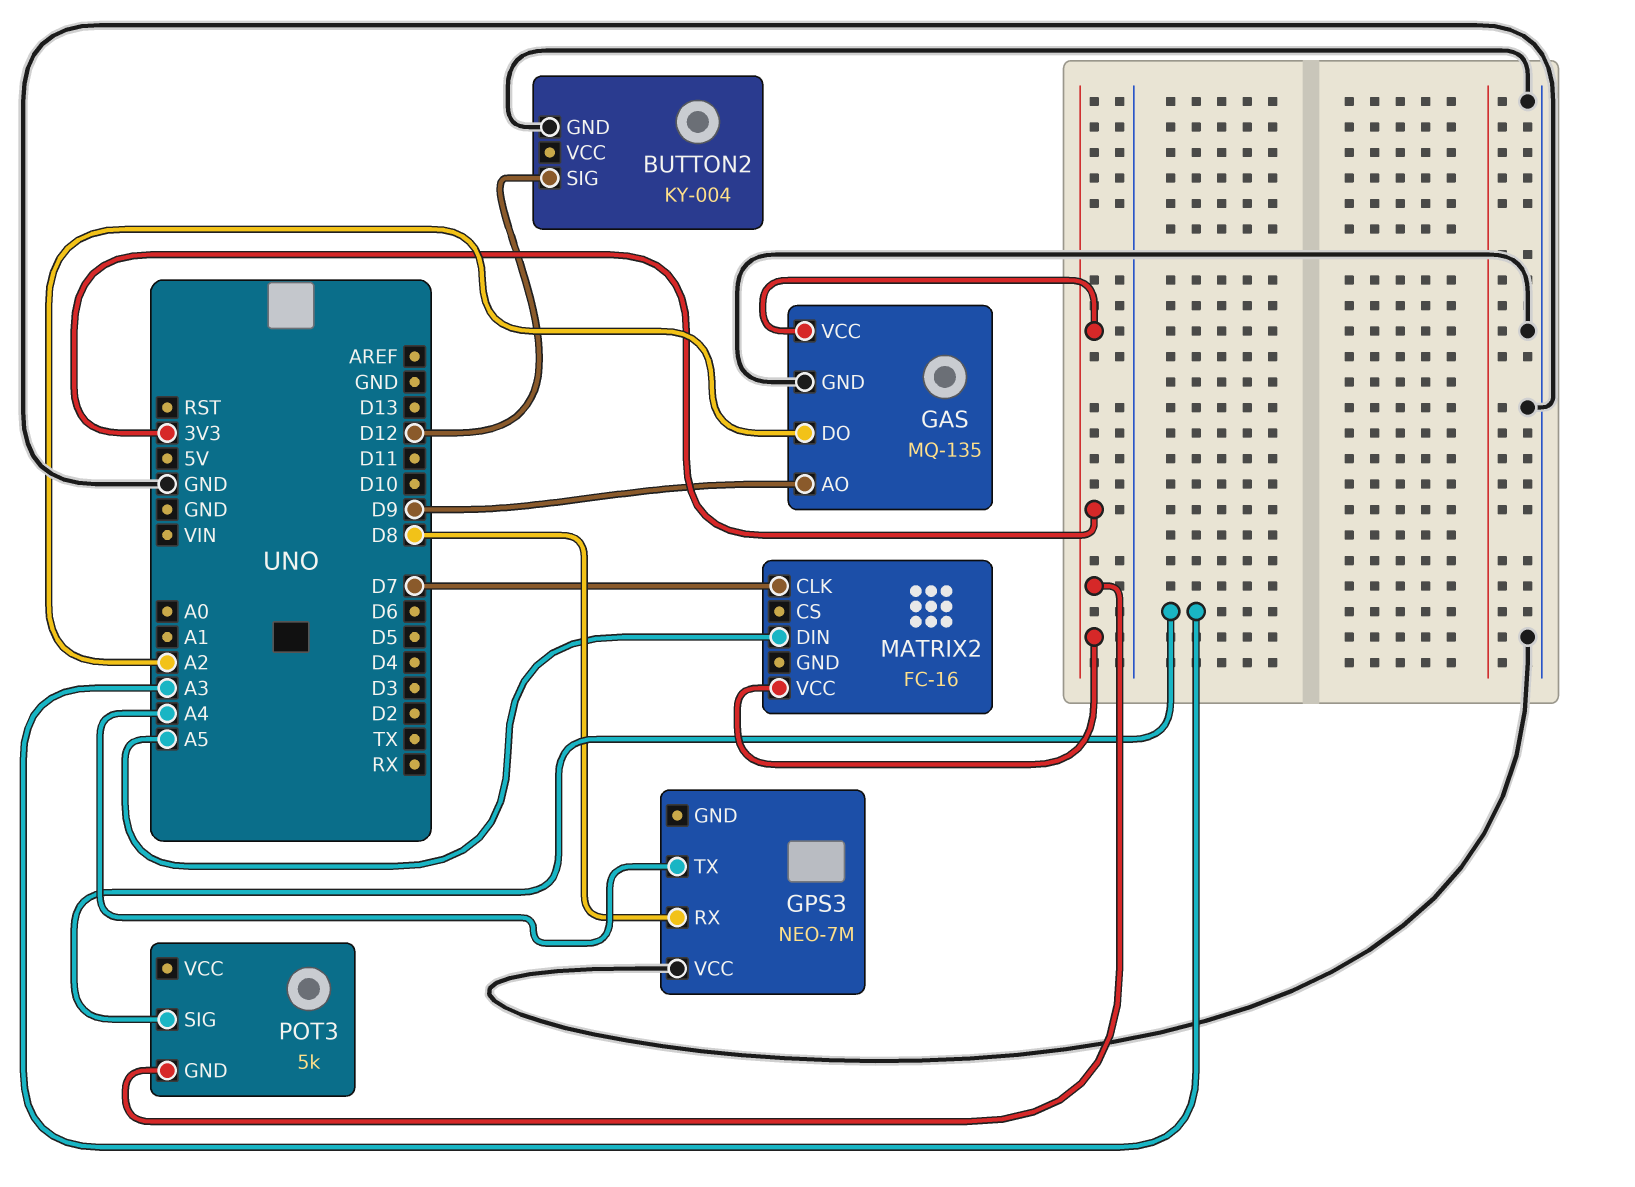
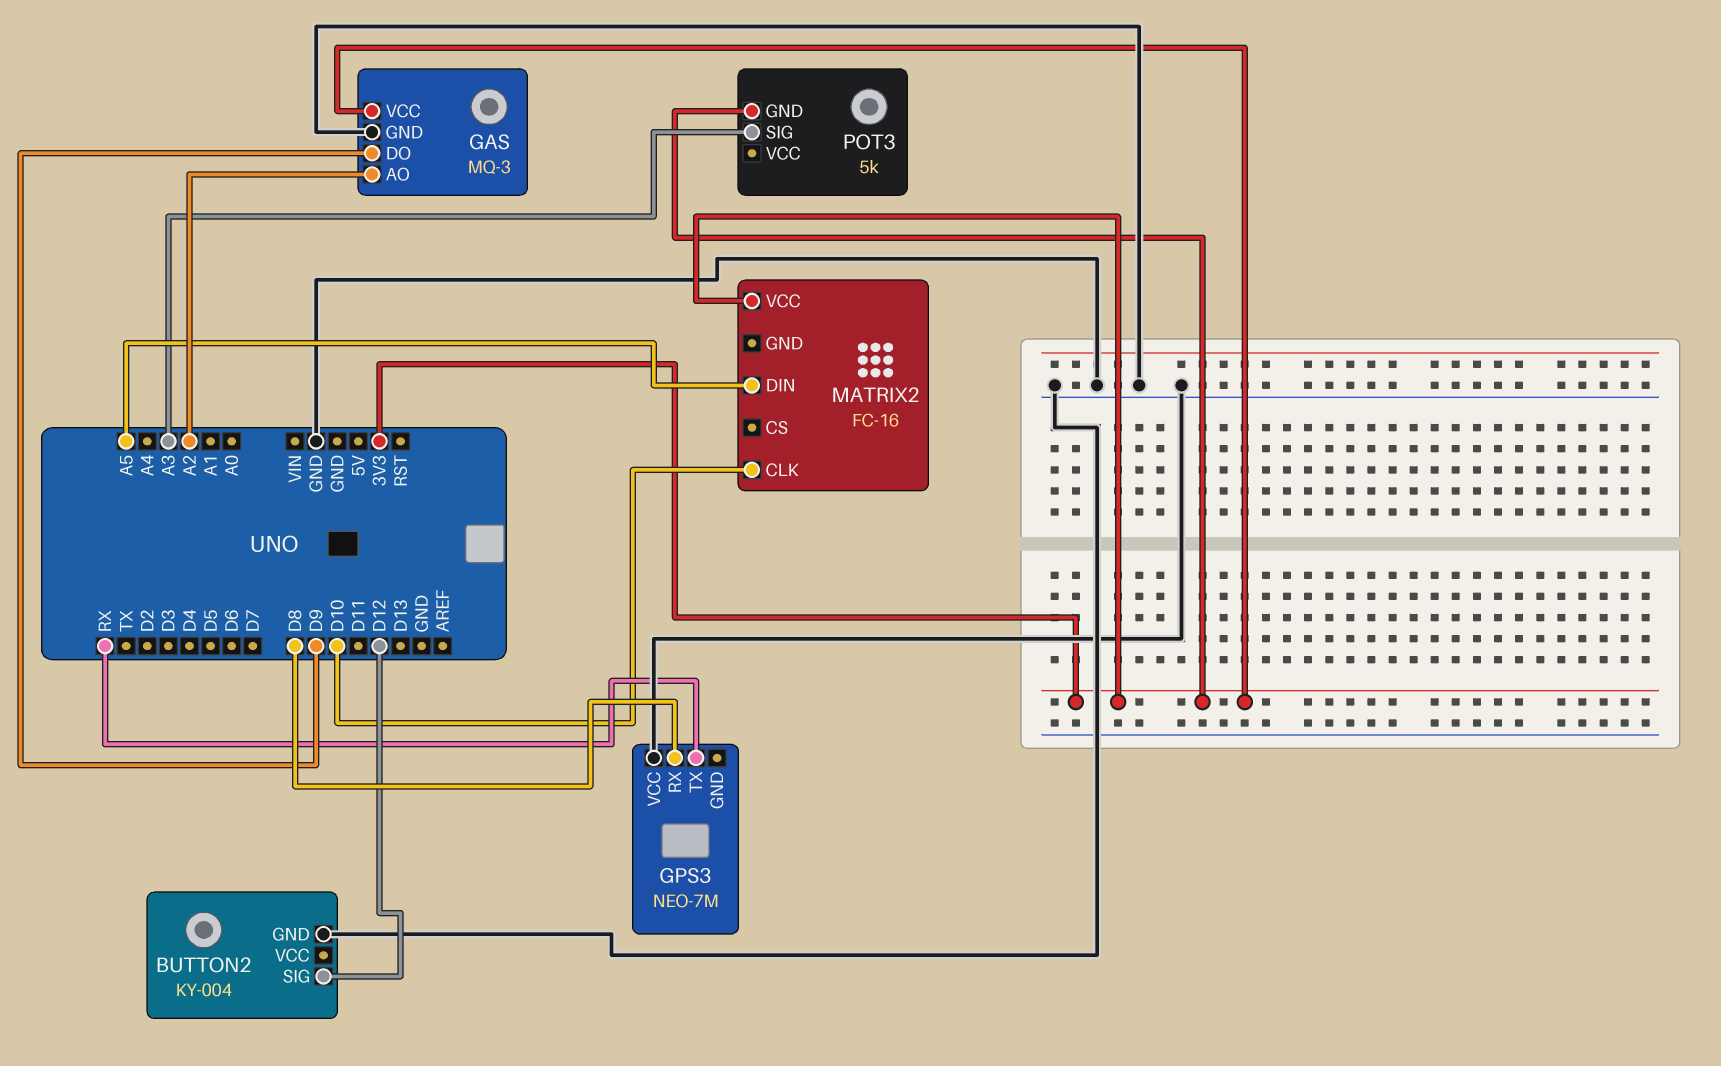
GAS: MQ-135 -> MQ-3
GAS pin AO: D9 -> A2
GAS pin DO: A2 -> D9
GPS3 pin TX: A4 -> RX
MATRIX2 pin CLK: D7 -> D10

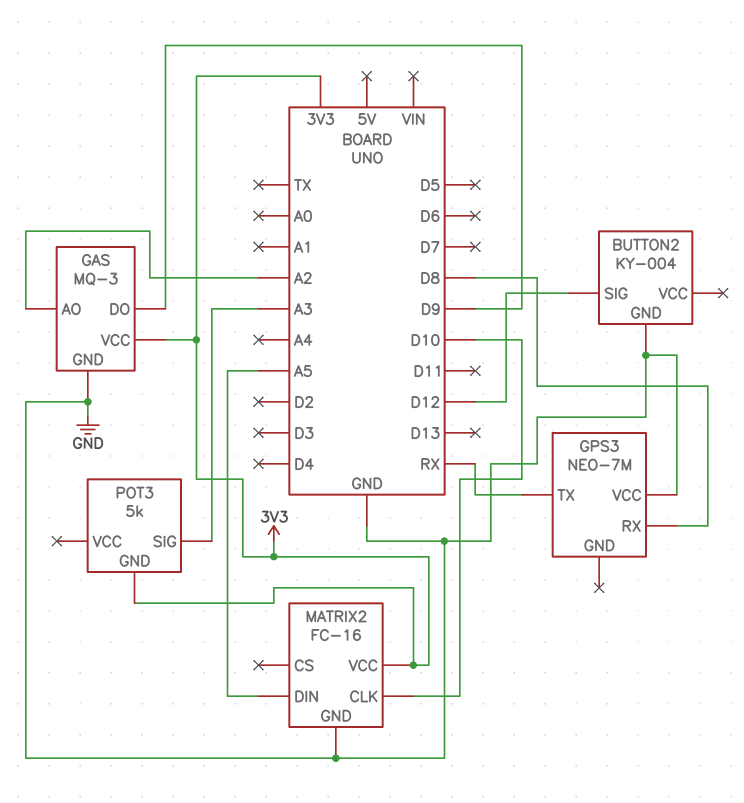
MATRIX2 pin GND: none -> GND

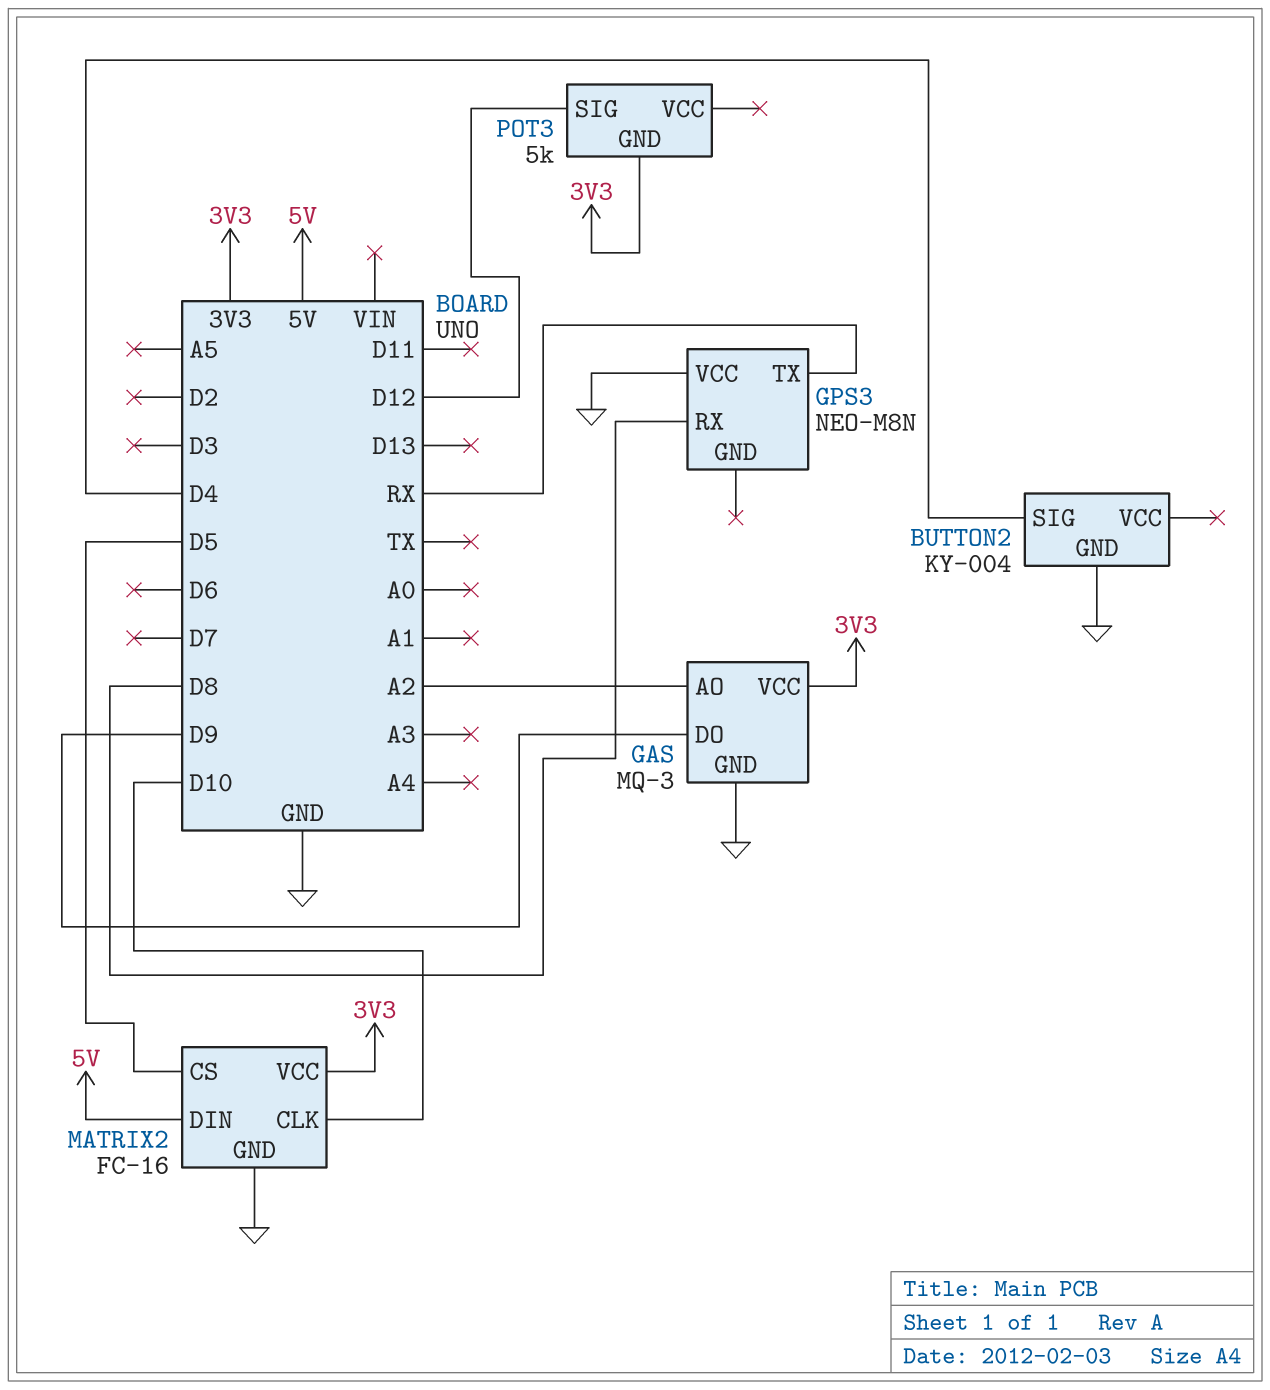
BUTTON2 pin SIG: D12 -> D4
GPS3: NEO-7M -> NEO-M8N
MATRIX2 pin CS: none -> D5
MATRIX2 pin DIN: A5 -> 5V
POT3 pin SIG: A3 -> D12

